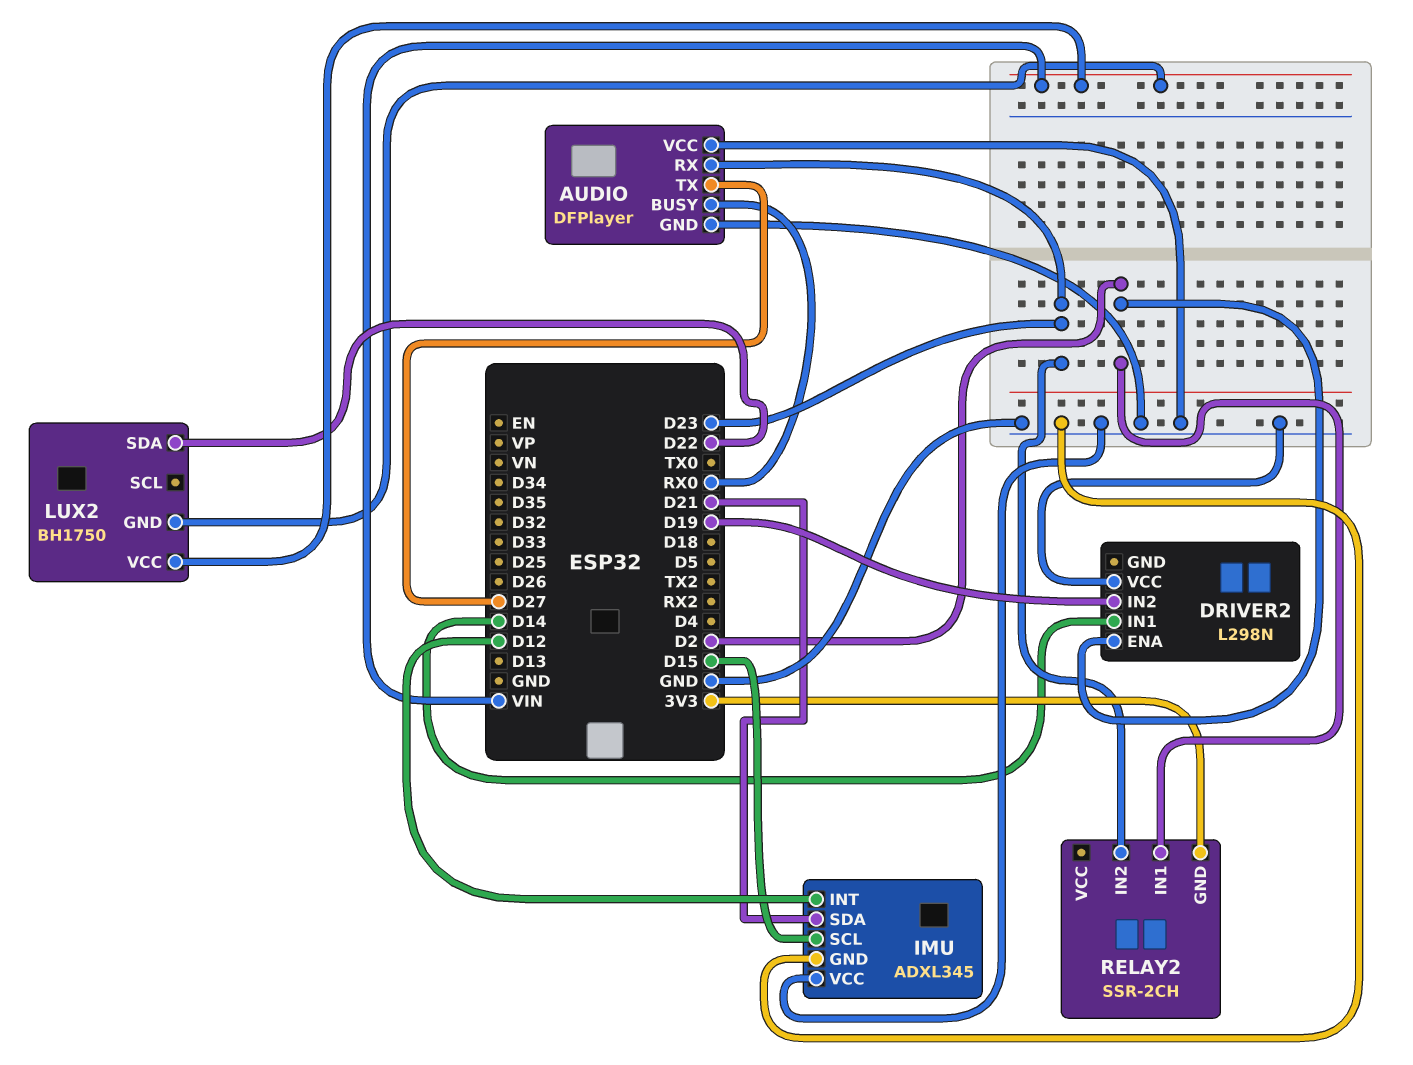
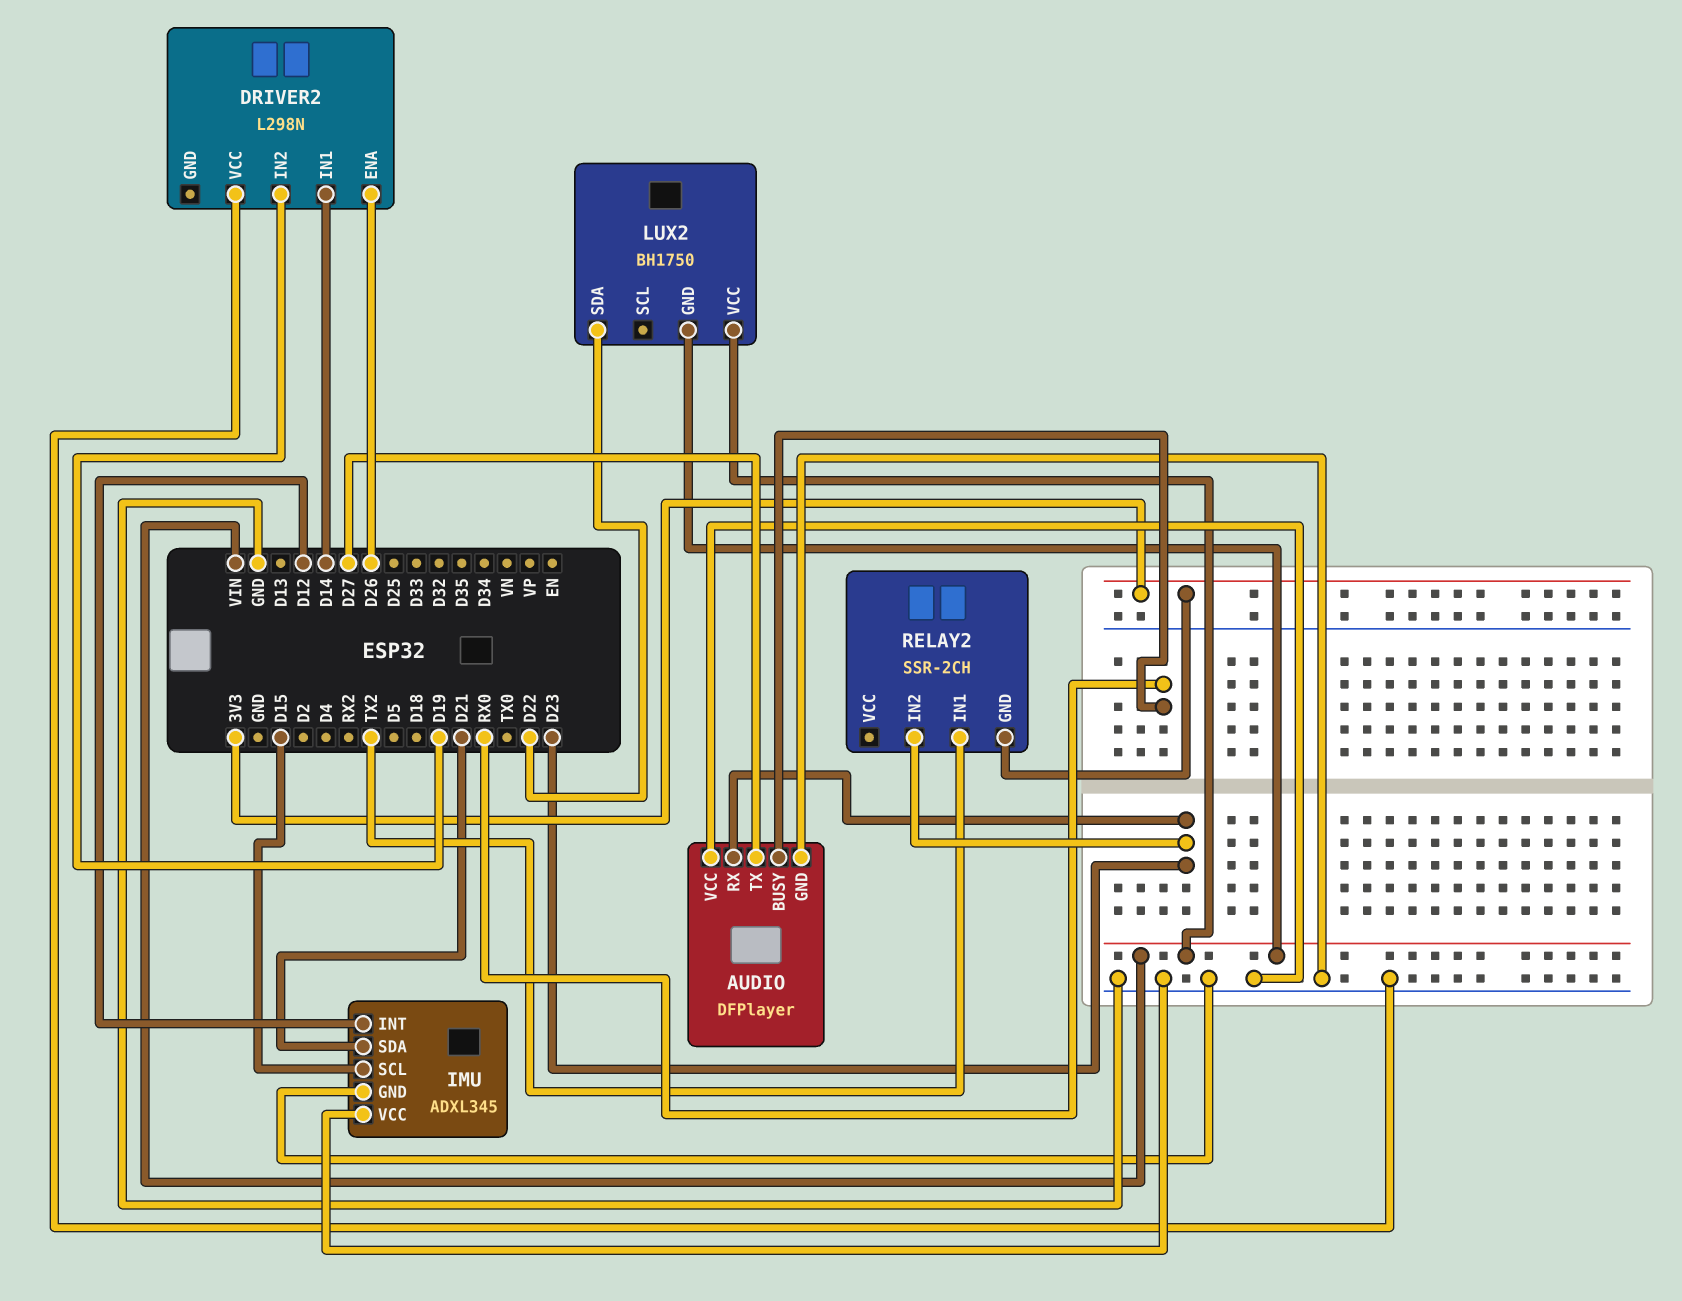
DRIVER2 pin ENA: D2 -> D26
RELAY2 pin IN1: D2 -> TX2

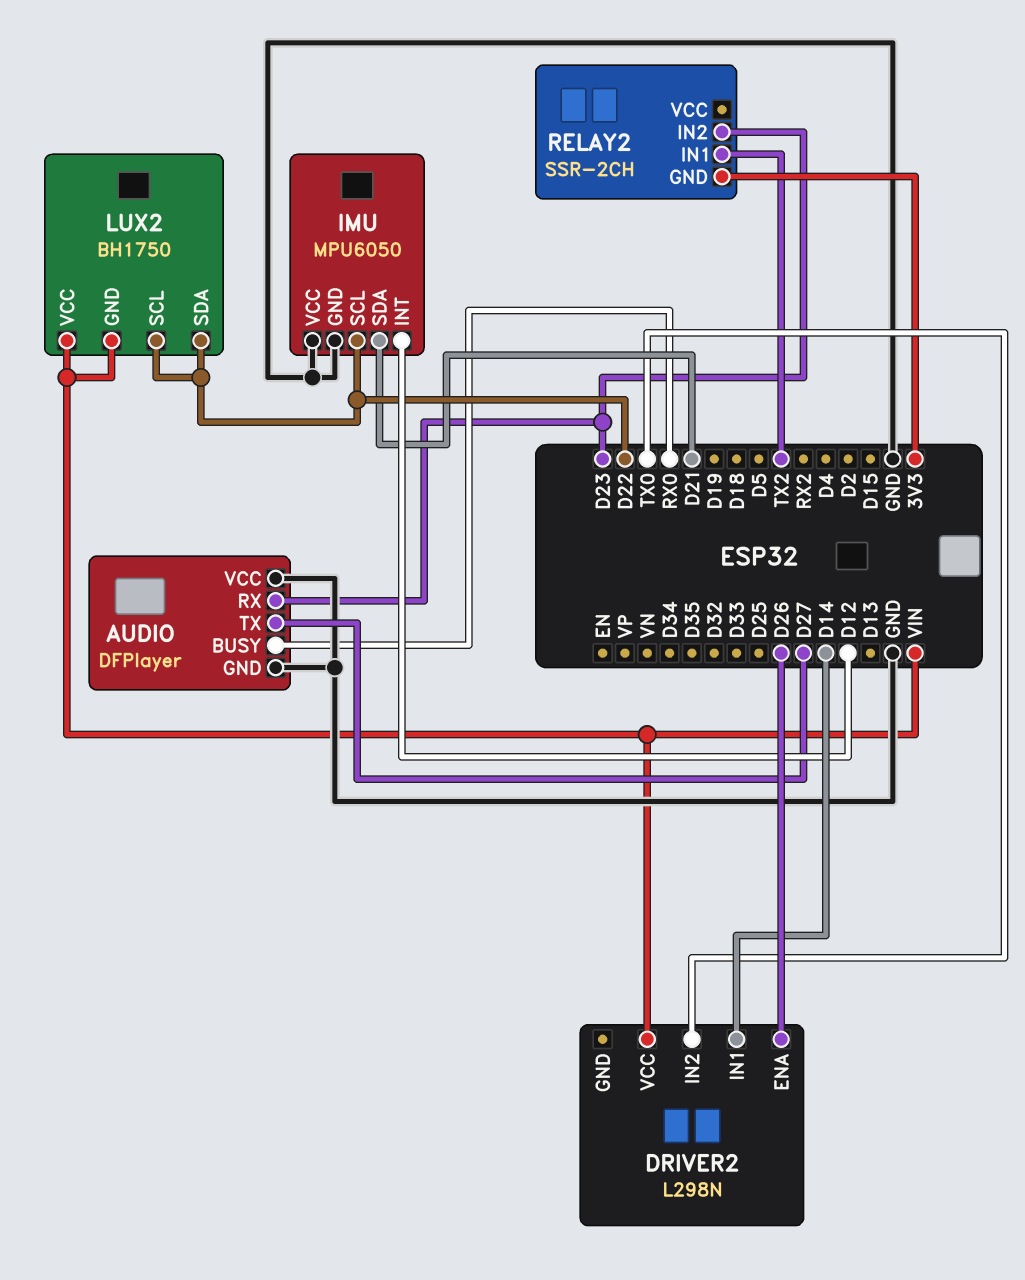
DRIVER2 pin IN2: D19 -> TX0
DRIVER2 pin VCC: GND -> VIN
IMU: ADXL345 -> MPU6050
IMU pin SCL: D15 -> D22
LUX2 pin SCL: none -> D22

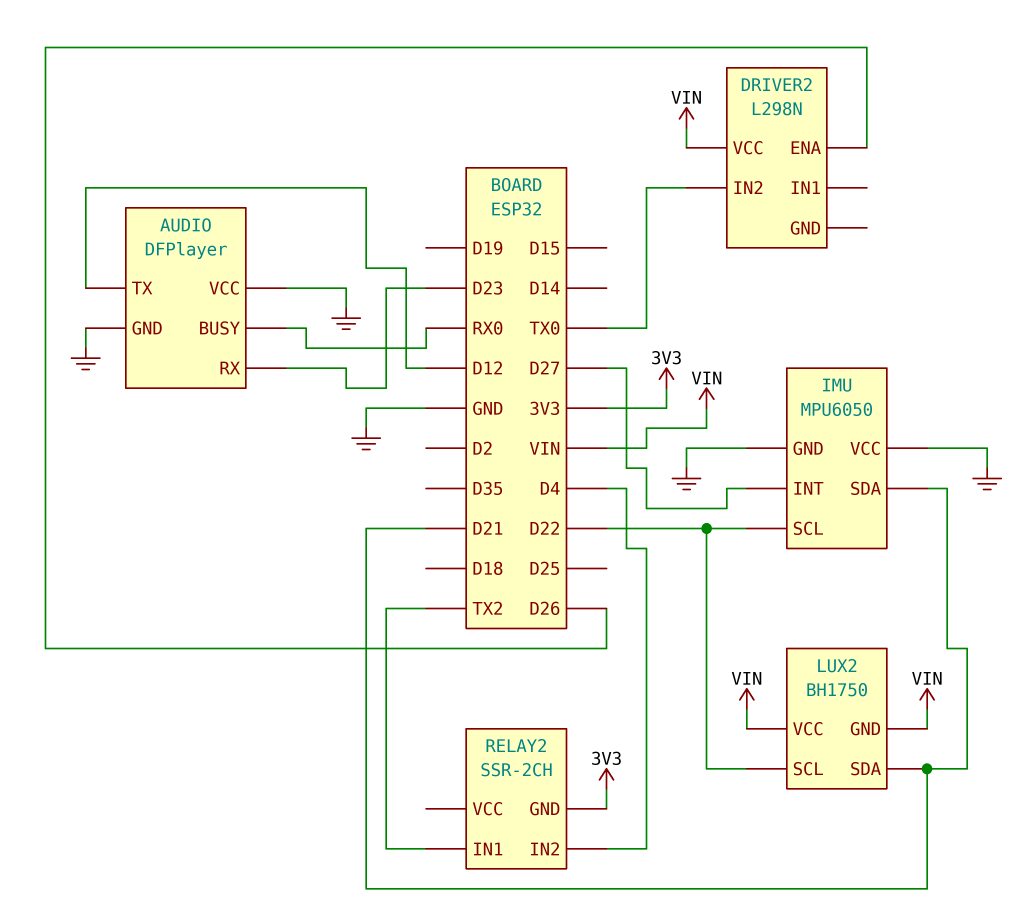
AUDIO pin TX: D27 -> D12
DRIVER2 pin IN1: D14 -> none
IMU pin INT: D12 -> D27
LUX2 pin SDA: D22 -> D21
RELAY2 pin IN2: D23 -> D4

